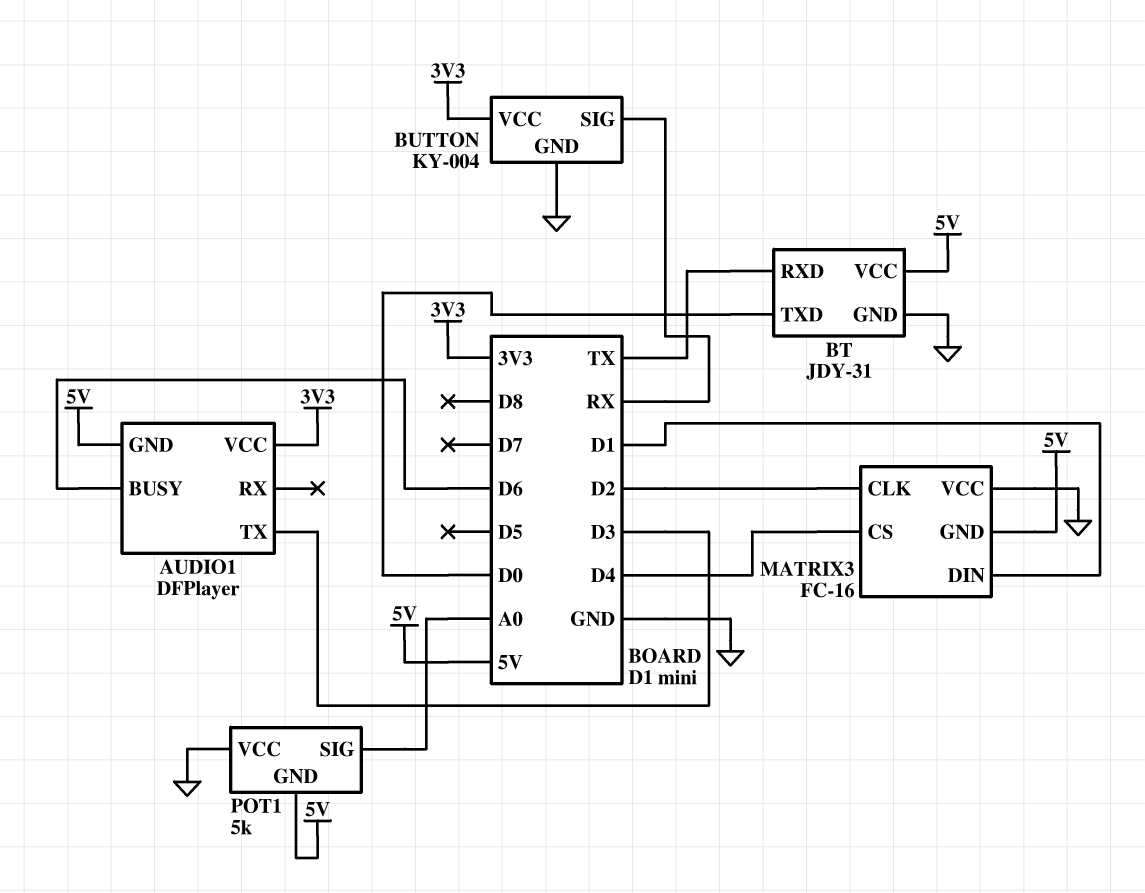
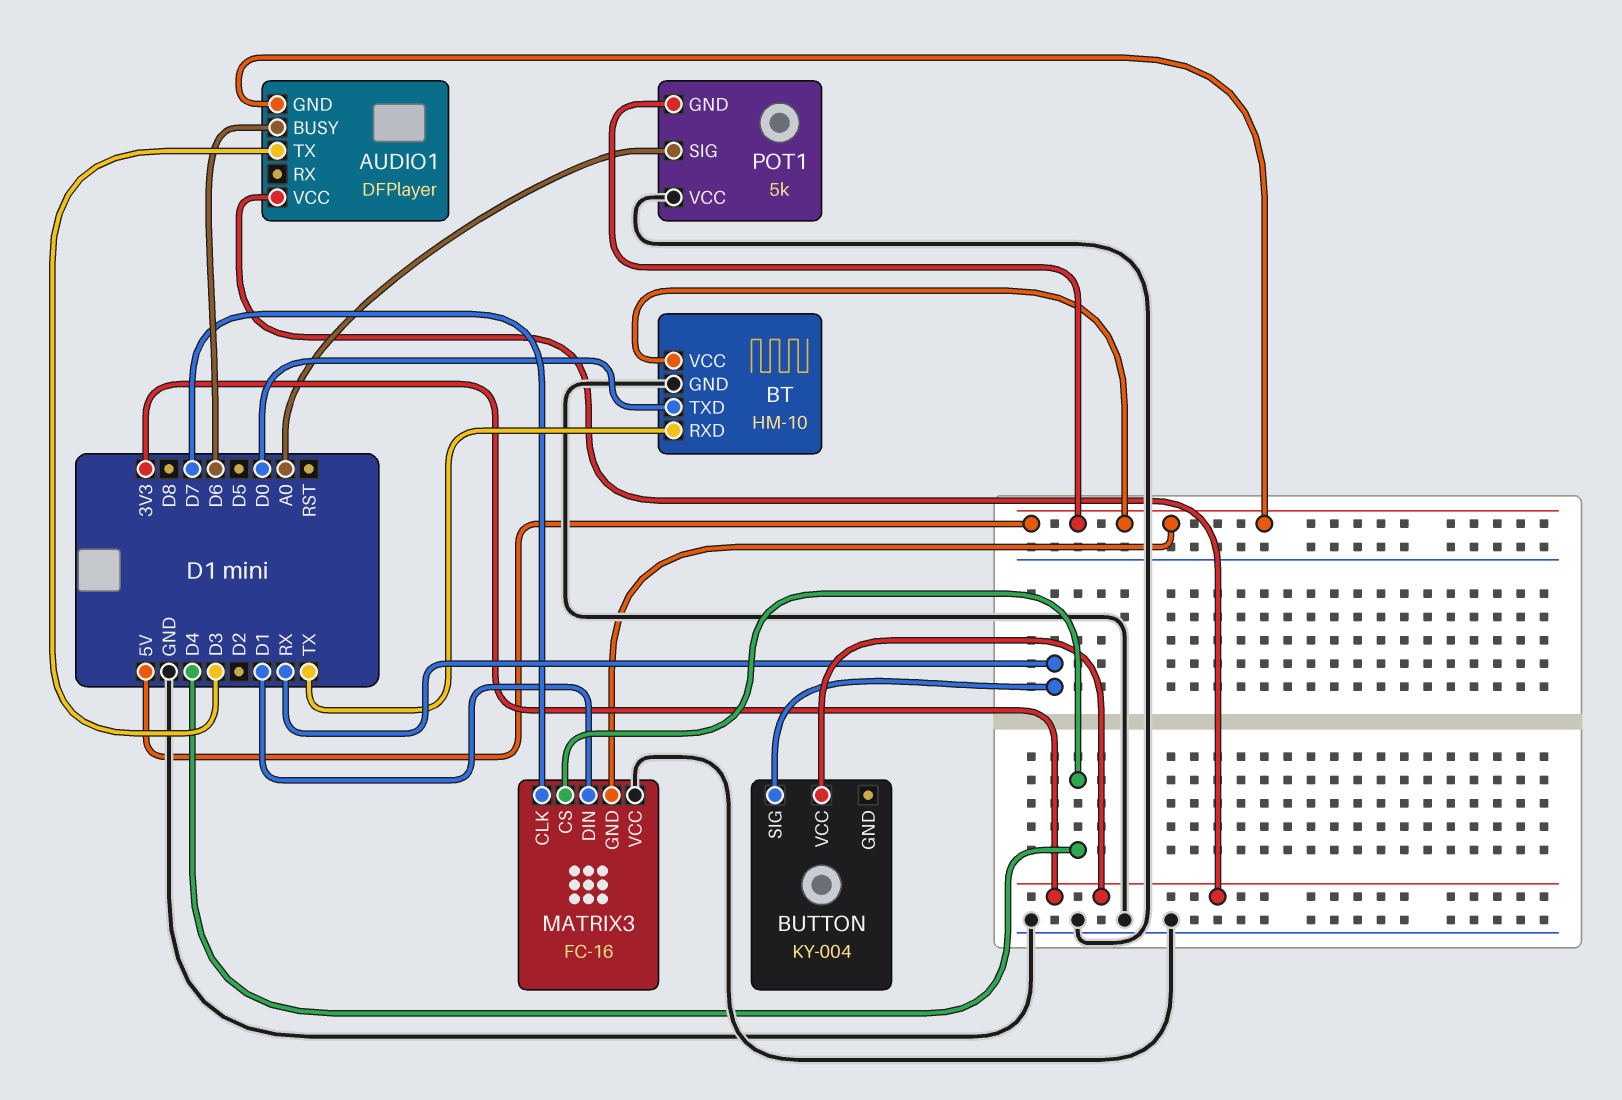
BT: JDY-31 -> HM-10
BUTTON pin GND: GND -> none
MATRIX3 pin CLK: D2 -> D7

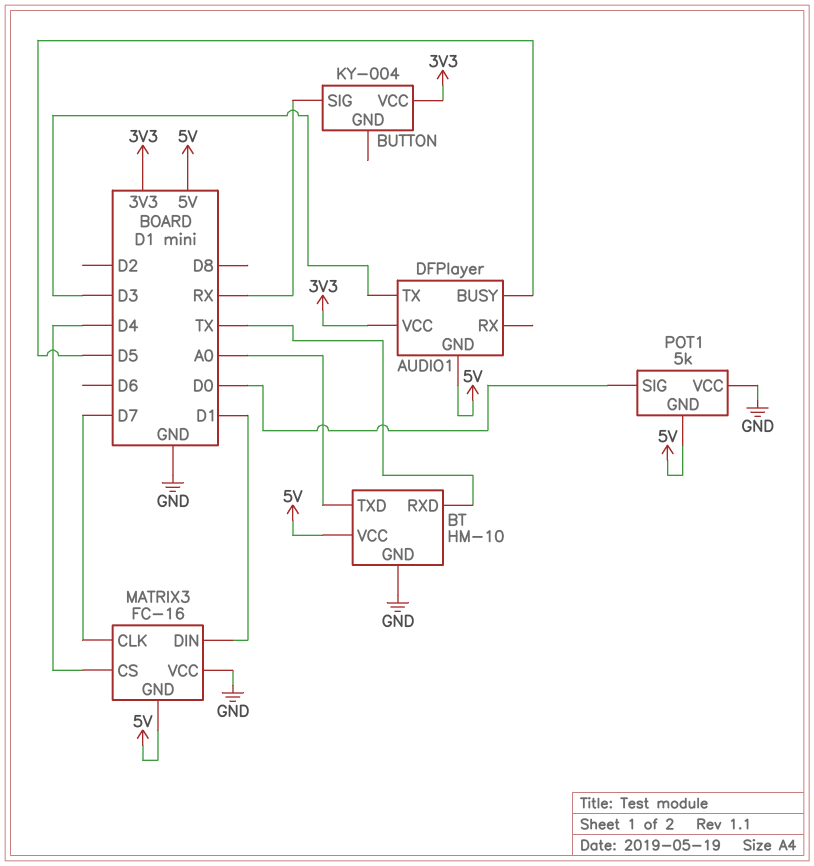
AUDIO1 pin BUSY: D6 -> D5
BT pin TXD: D0 -> A0
POT1 pin SIG: A0 -> D0

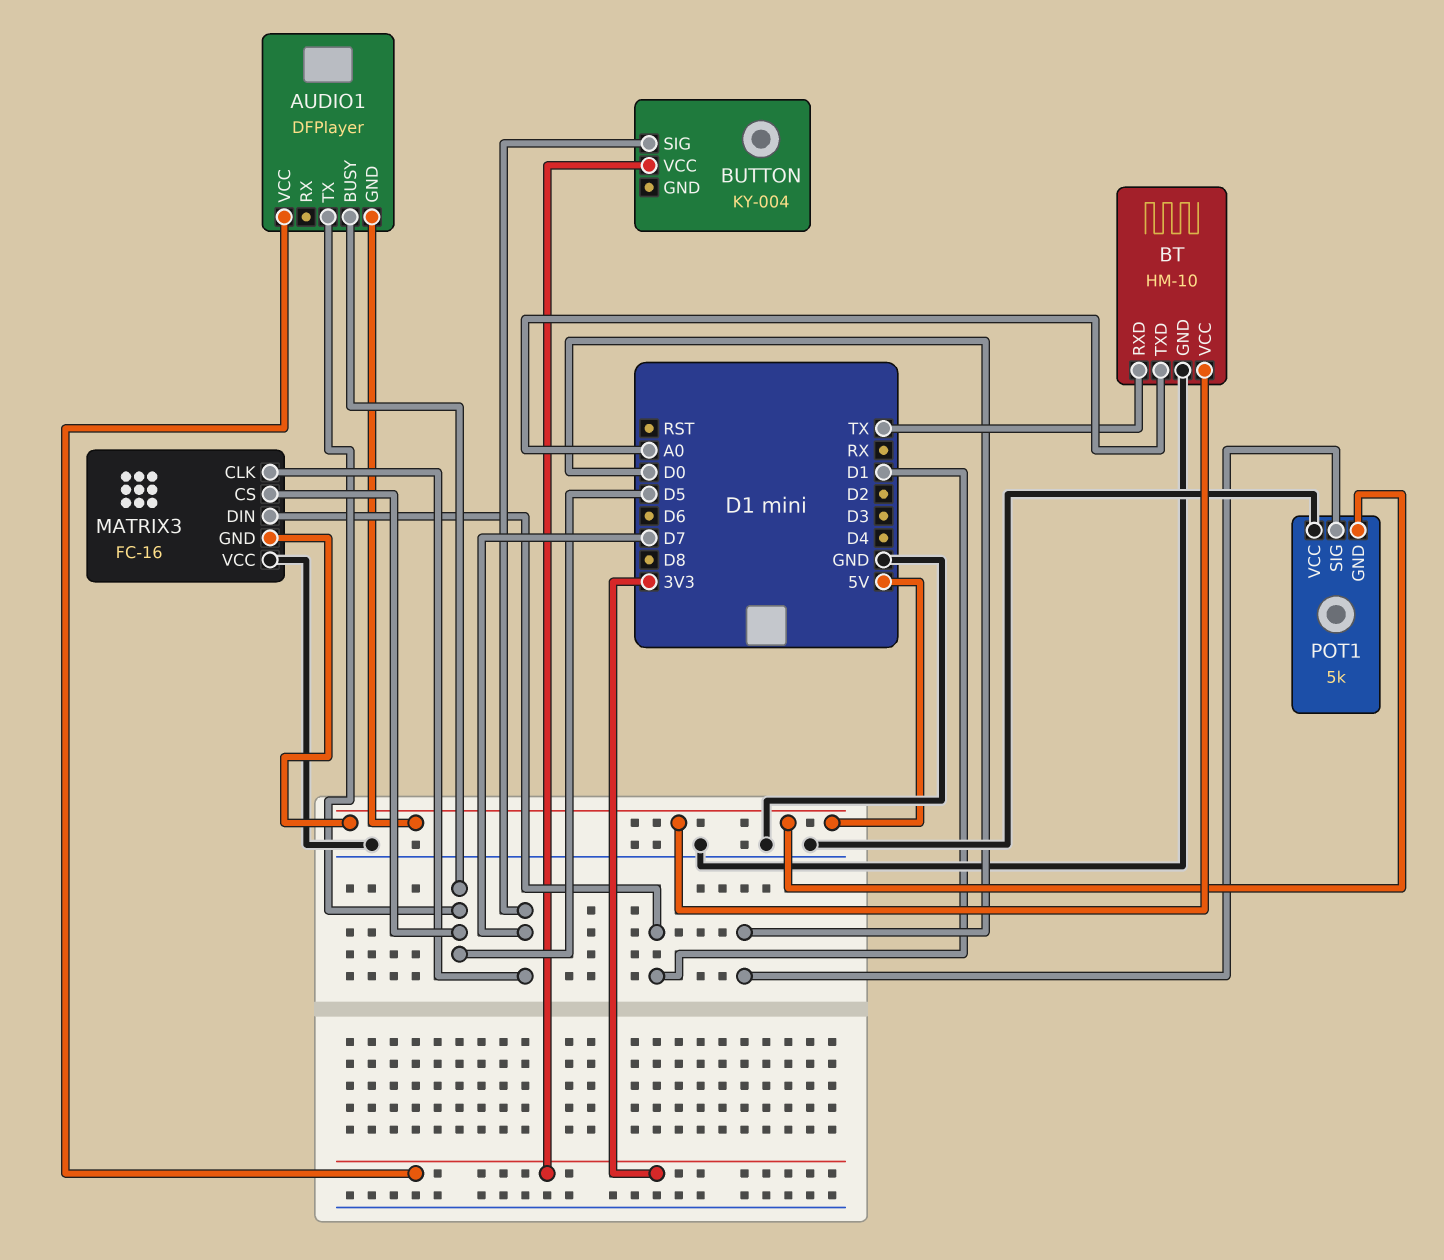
AUDIO1 pin TX: D3 -> D5
BUTTON pin SIG: RX -> D7
MATRIX3 pin CS: D4 -> D5

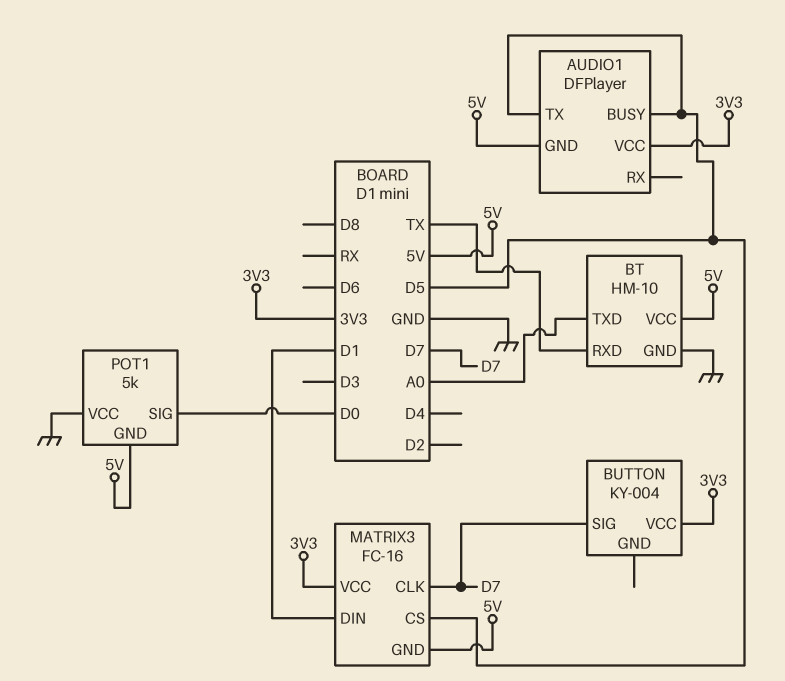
MATRIX3 pin VCC: GND -> 3V3

